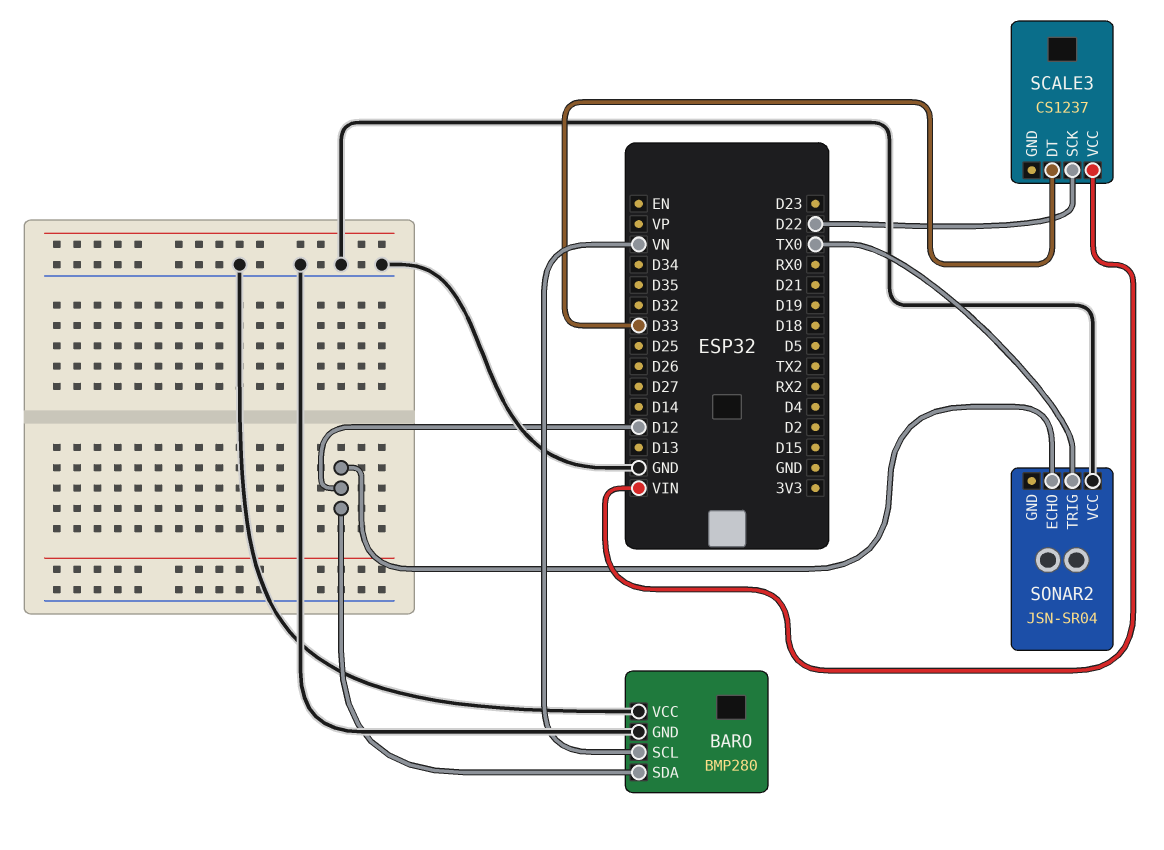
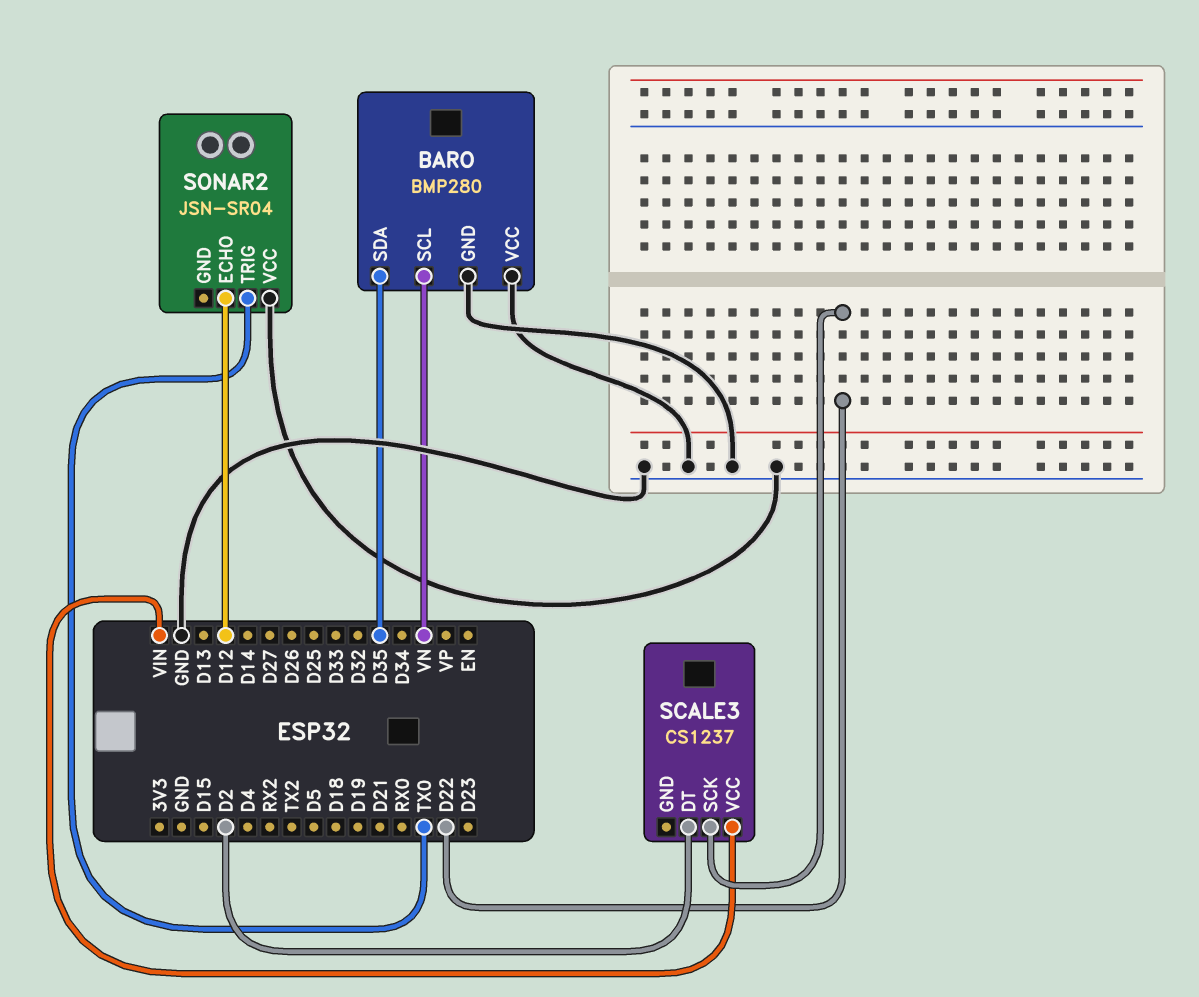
BARO pin SDA: D12 -> D35
SCALE3 pin DT: D33 -> D2

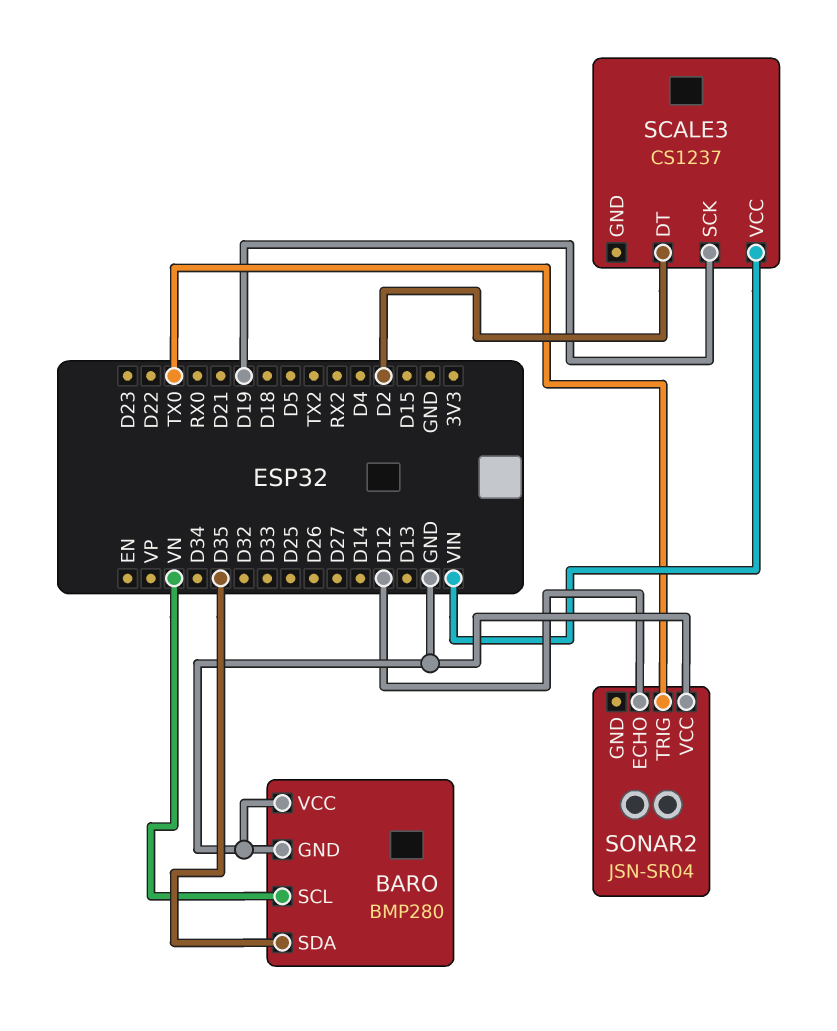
SCALE3 pin SCK: D22 -> D19

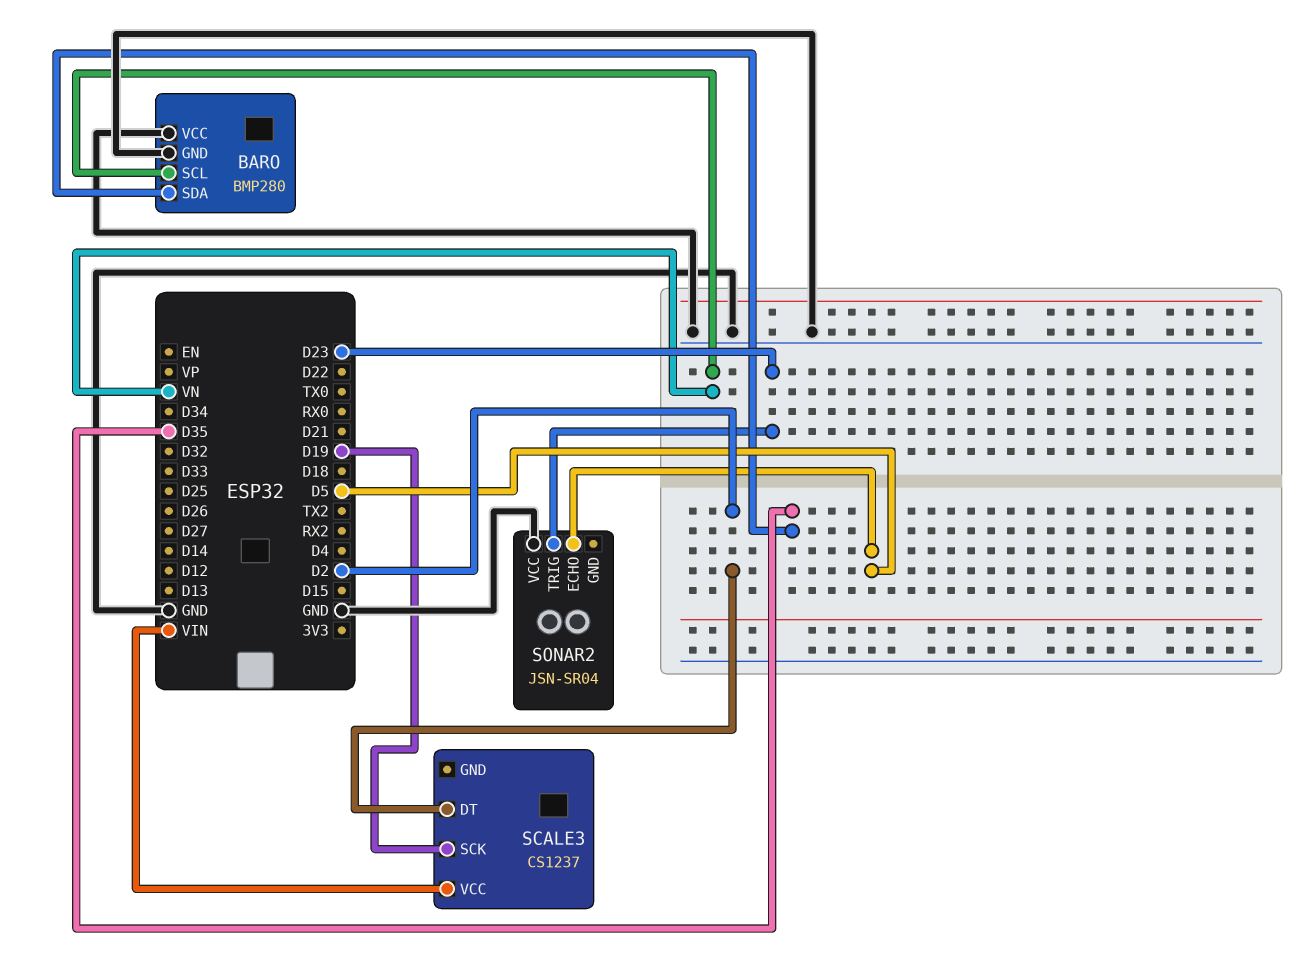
SONAR2 pin ECHO: D12 -> D5
SONAR2 pin TRIG: TX0 -> D23

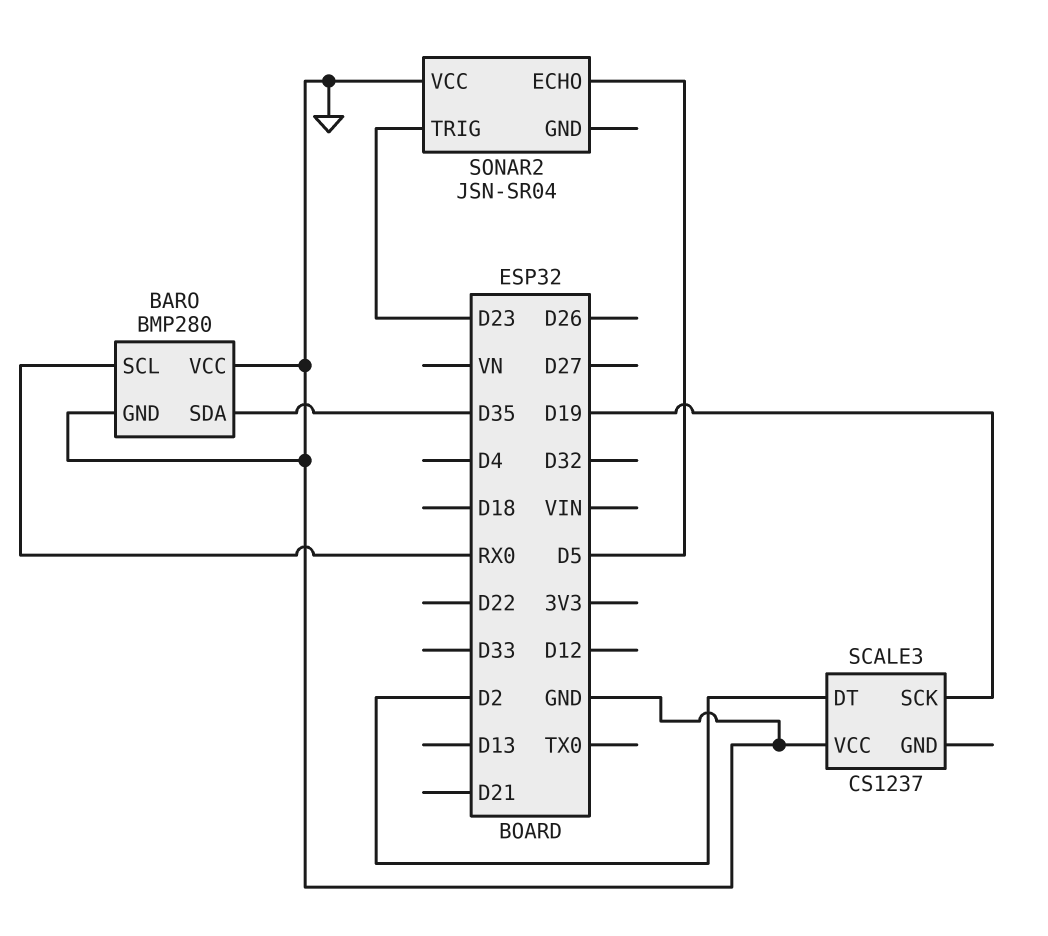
BARO pin SCL: VN -> RX0
SCALE3 pin VCC: VIN -> GND

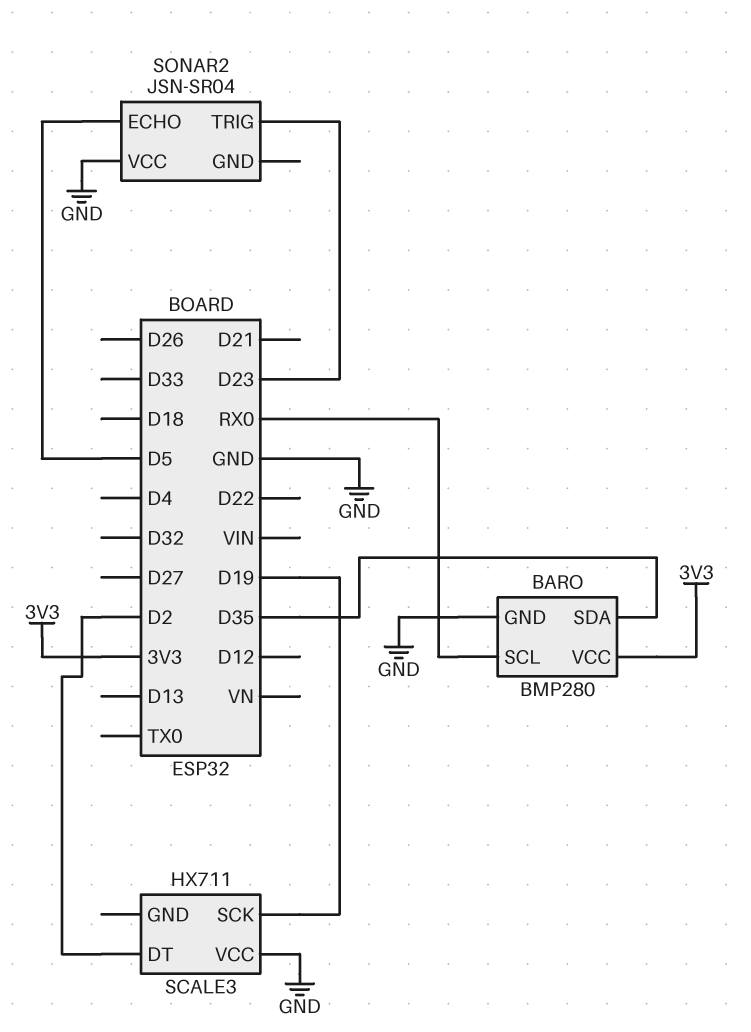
BARO pin VCC: GND -> 3V3
SCALE3: CS1237 -> HX711

